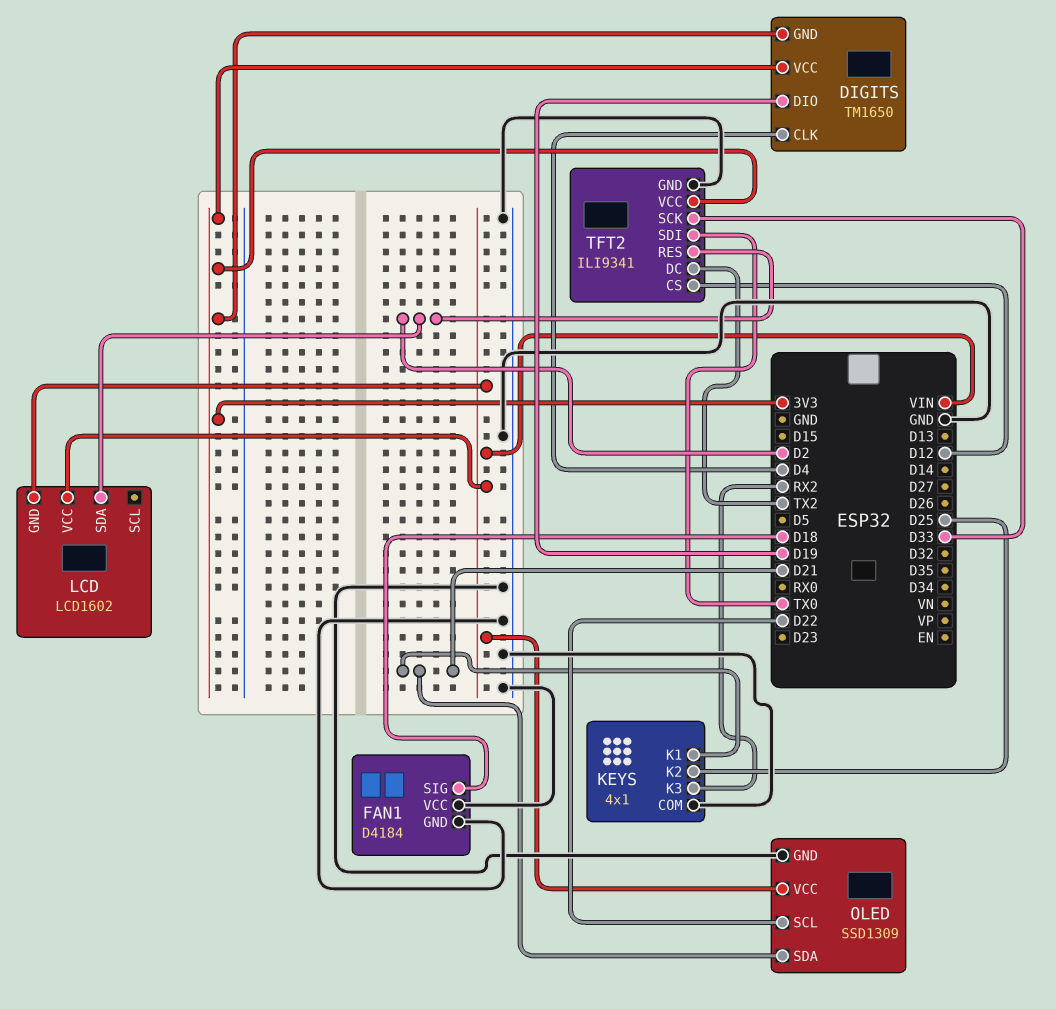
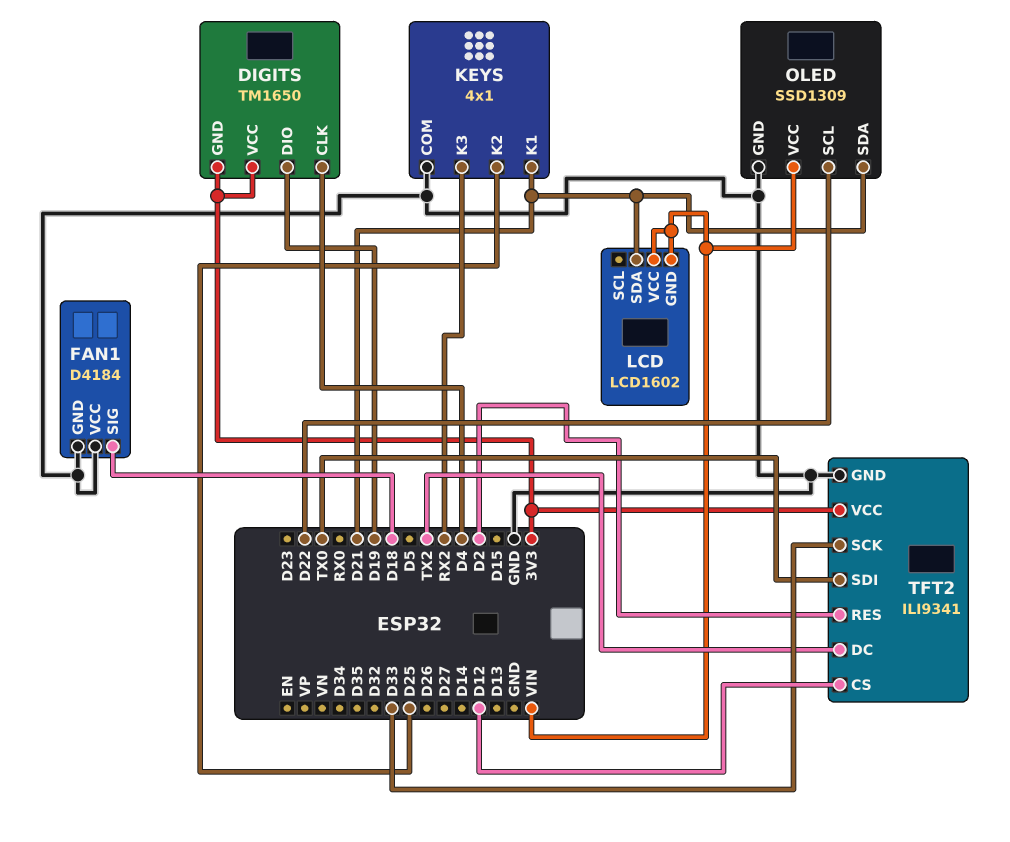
LCD pin SDA: D2 -> D21

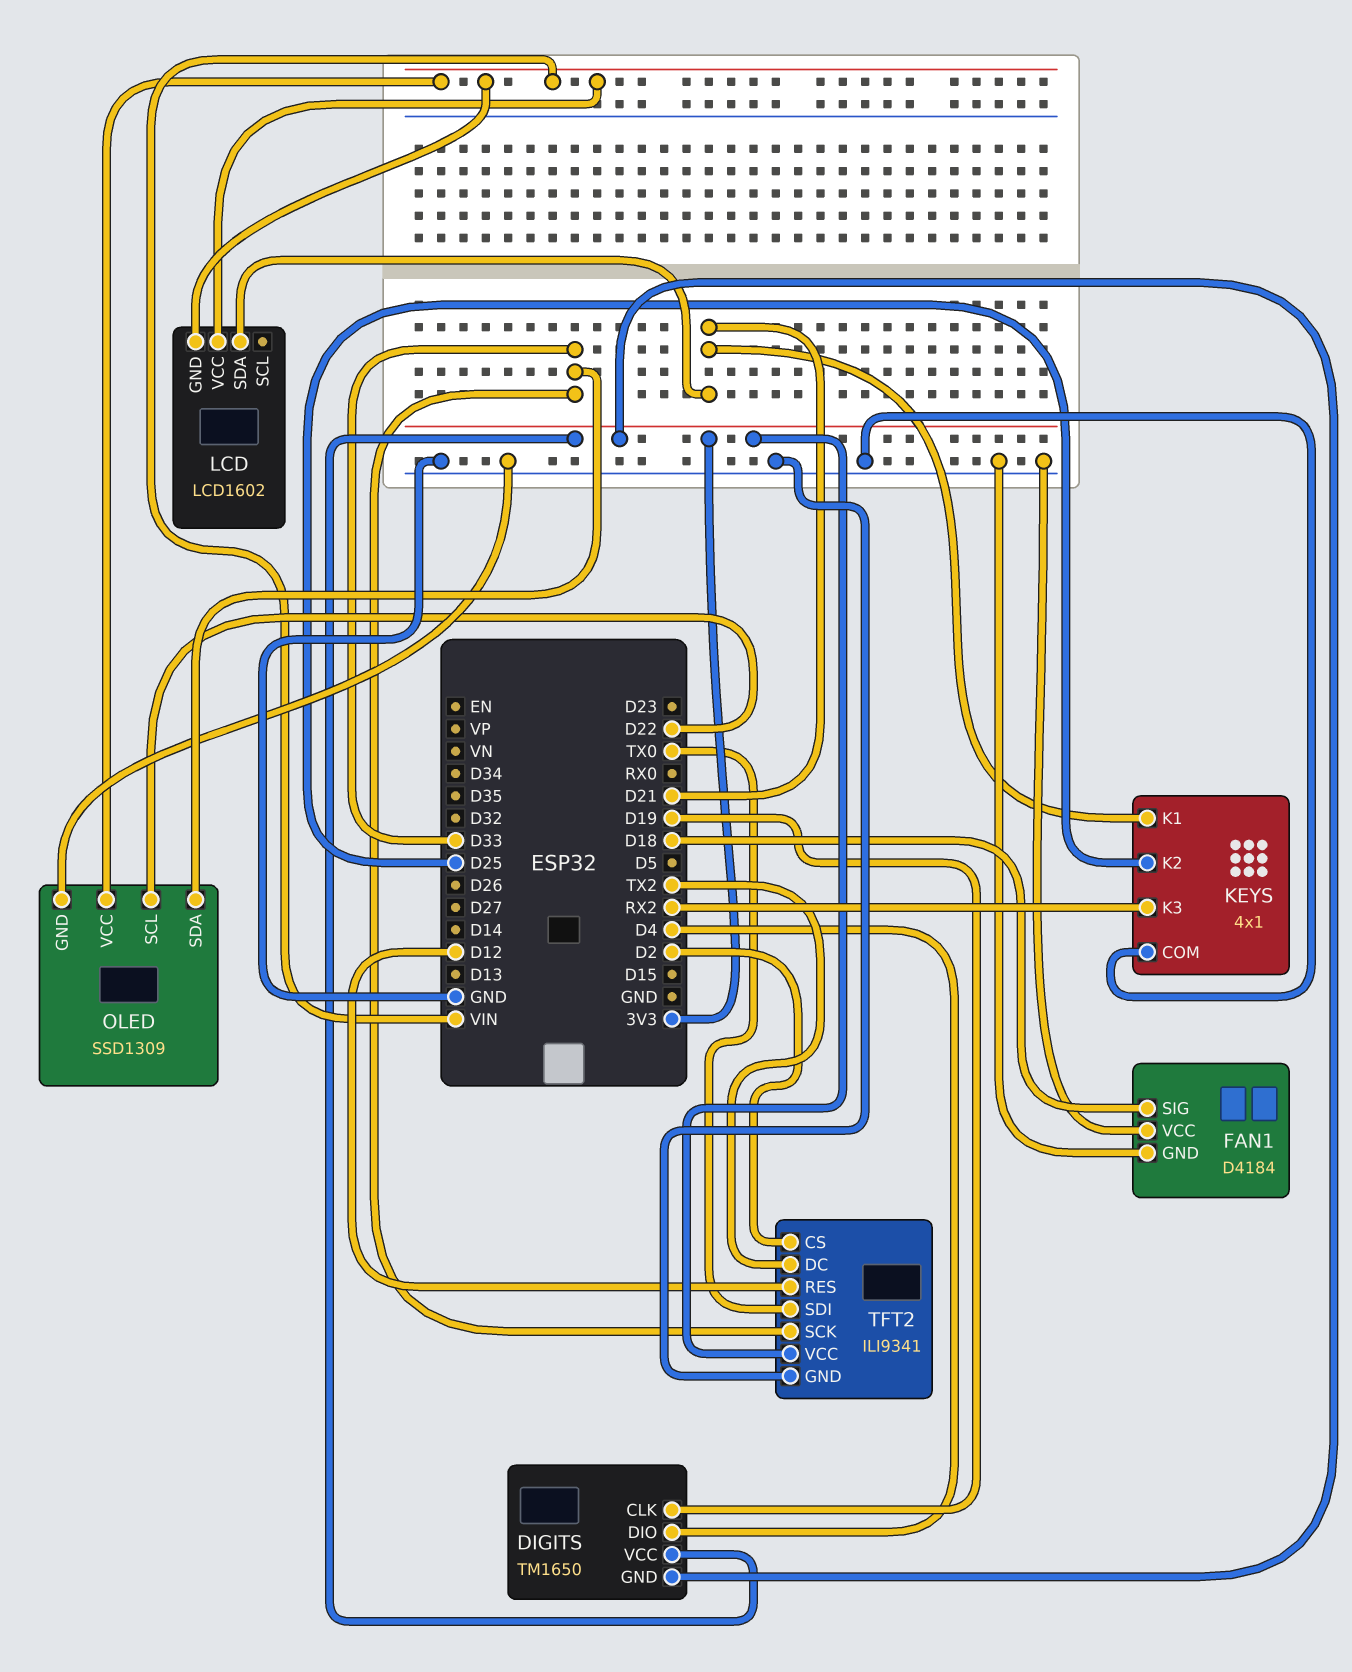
DIGITS pin CLK: D4 -> D19
DIGITS pin DIO: D19 -> D4
OLED pin SDA: D21 -> D33
TFT2 pin CS: D12 -> D2
TFT2 pin RES: D2 -> D12

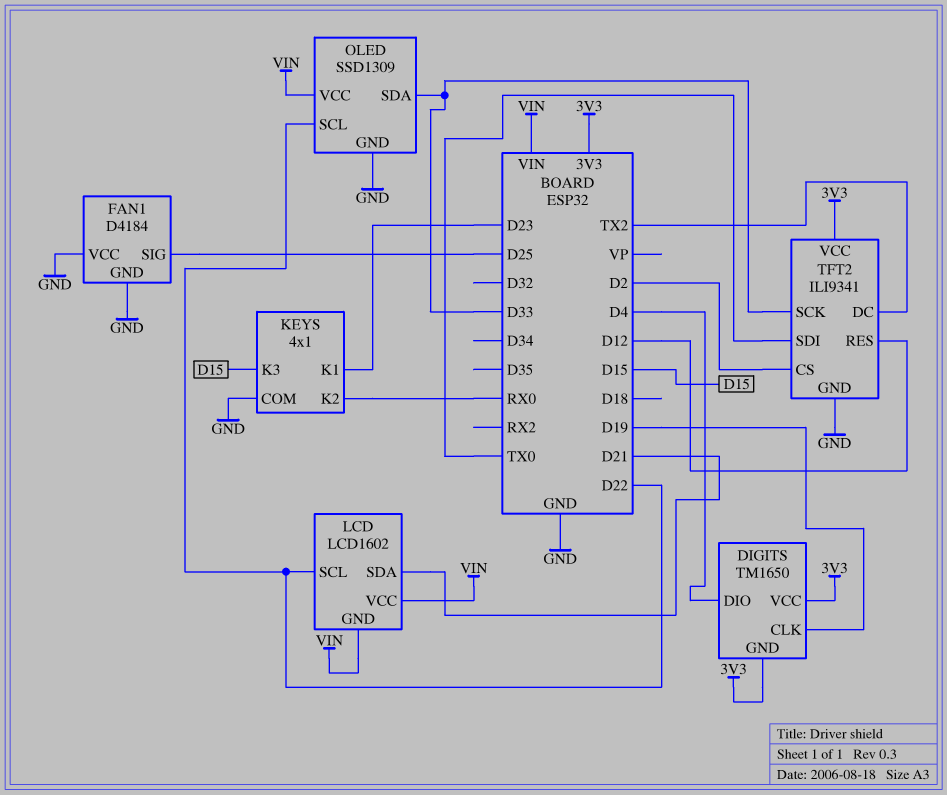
FAN1 pin SIG: D18 -> D25
KEYS pin K1: D21 -> D23
KEYS pin K2: D25 -> RX0
KEYS pin K3: RX2 -> D15
LCD pin SCL: none -> D22

